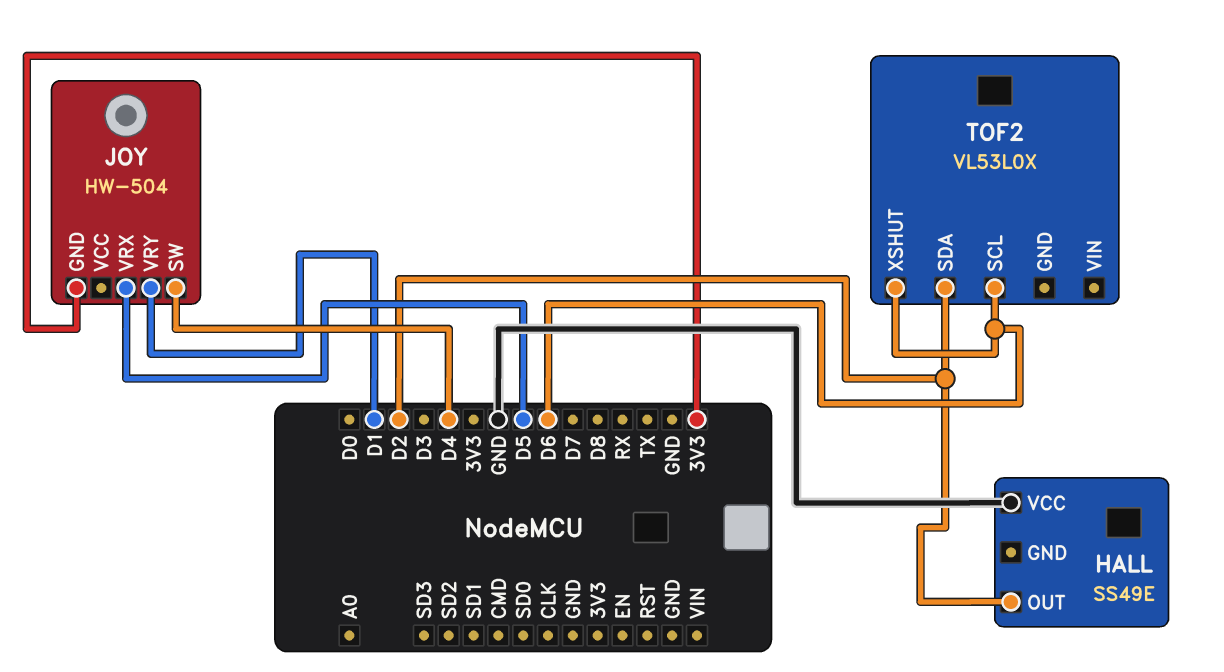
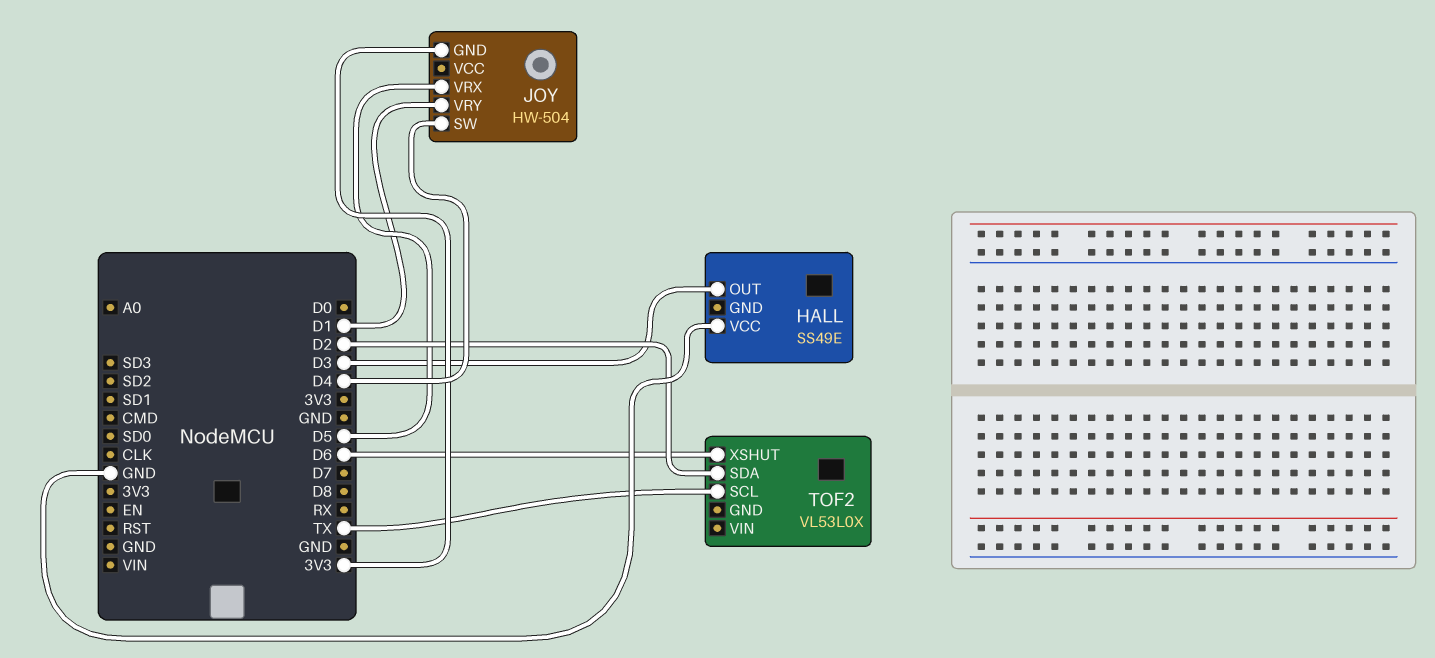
HALL pin OUT: D2 -> D3
TOF2 pin SCL: D6 -> TX

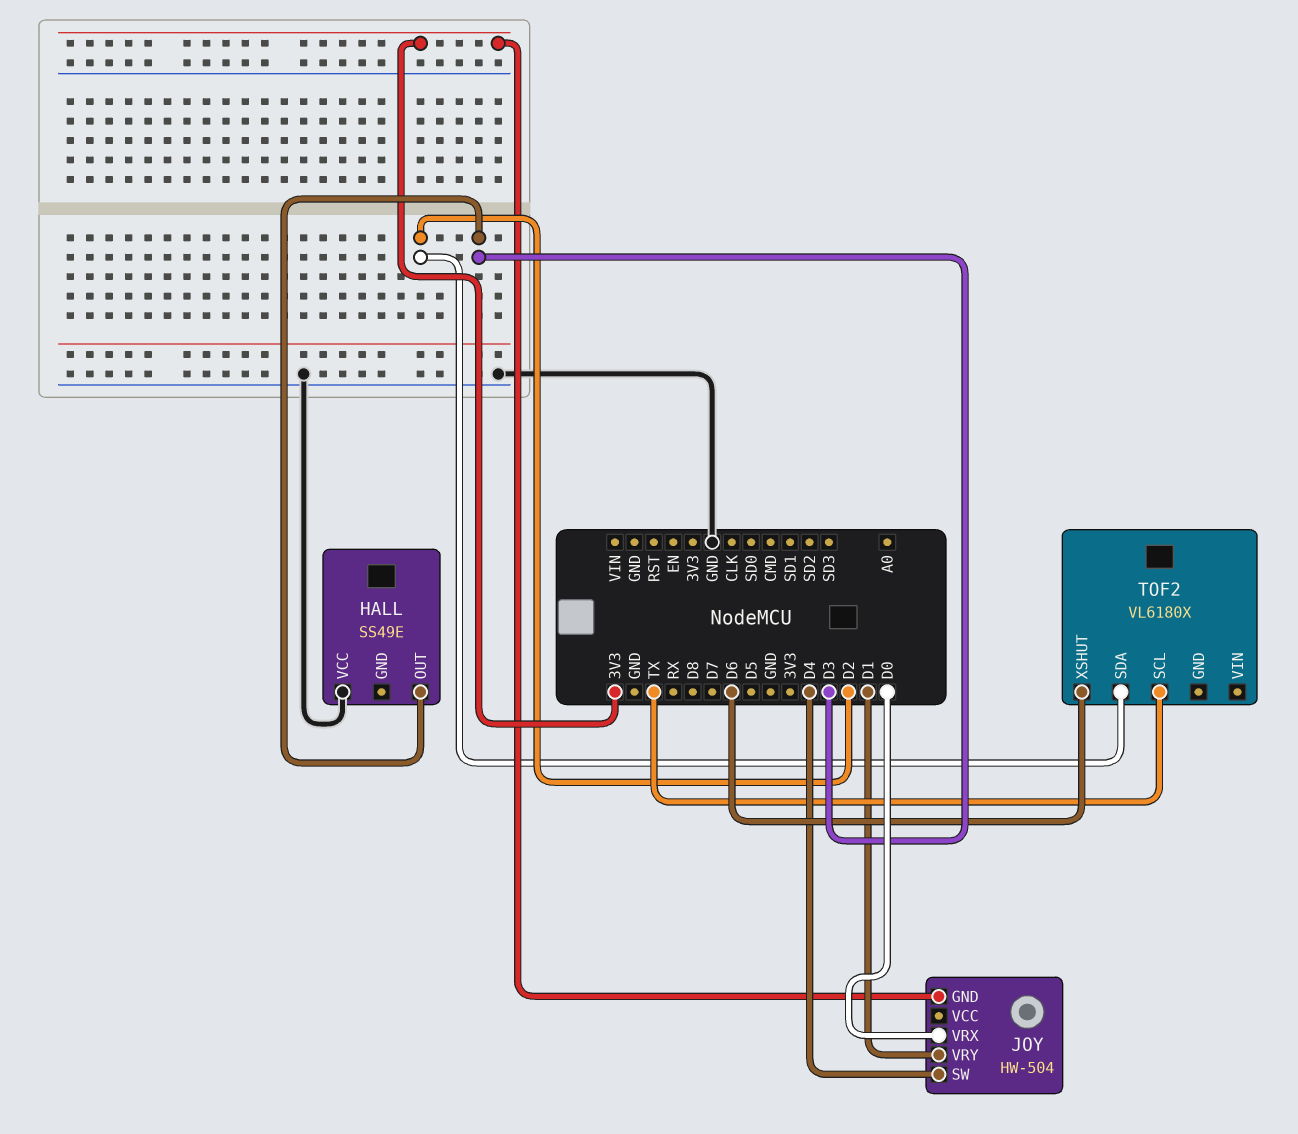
JOY pin VRX: D5 -> D0
TOF2: VL53L0X -> VL6180X

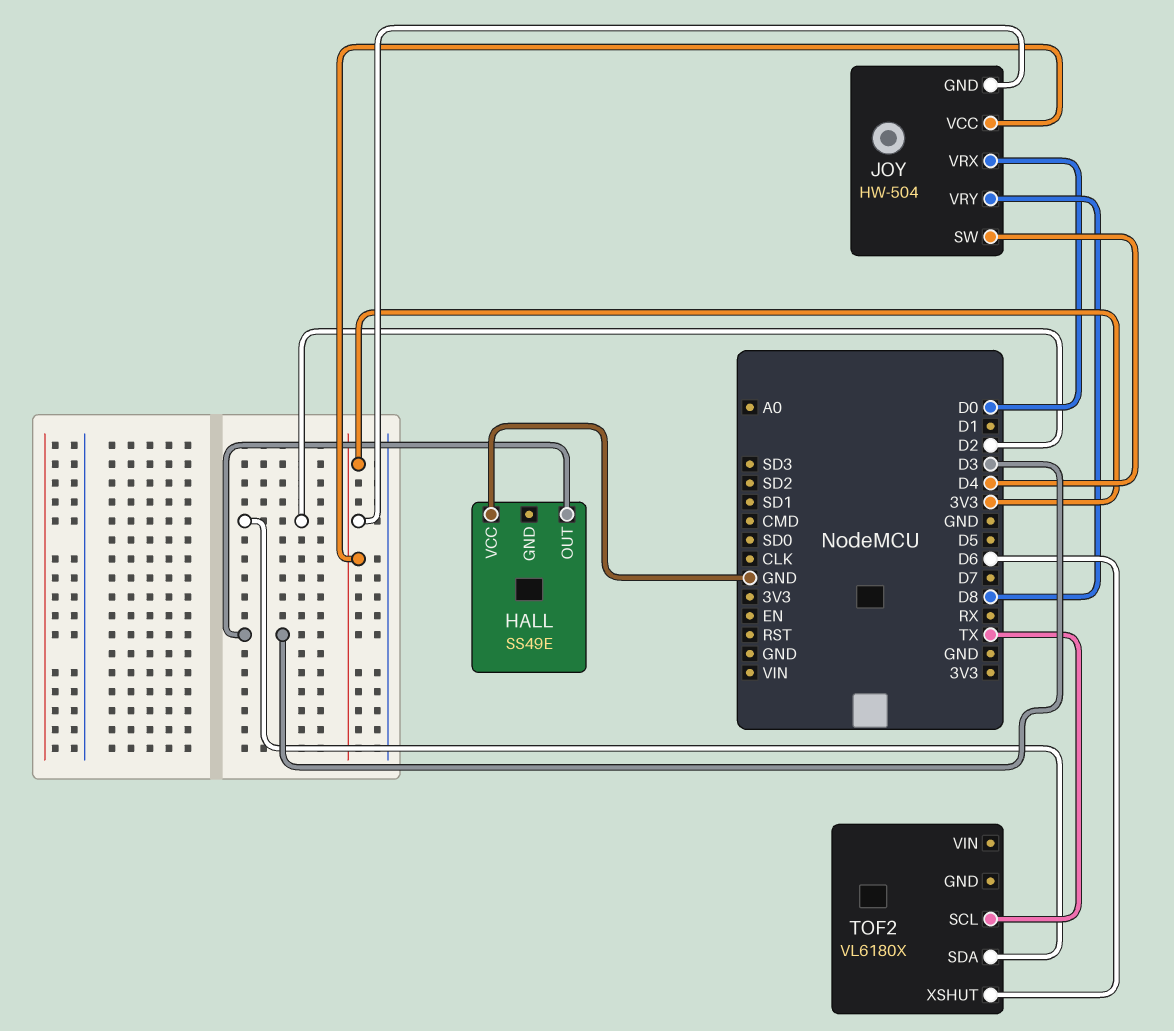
JOY pin VCC: none -> 3V3
JOY pin VRY: D1 -> D8

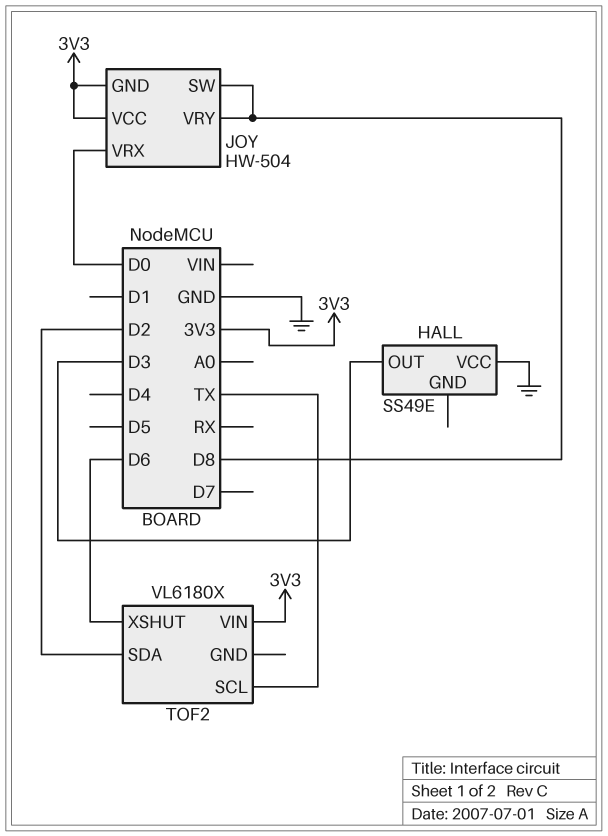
JOY pin SW: D4 -> D8
TOF2 pin VIN: none -> 3V3

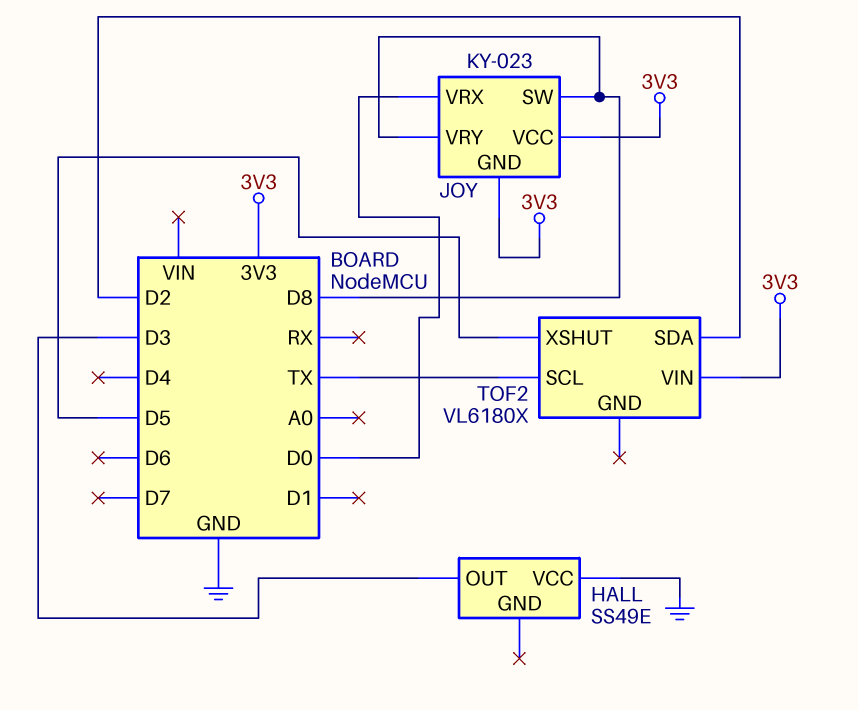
JOY: HW-504 -> KY-023
TOF2 pin XSHUT: D6 -> D5

